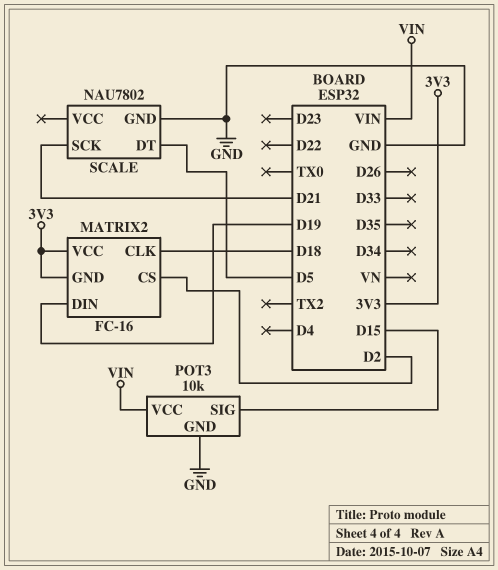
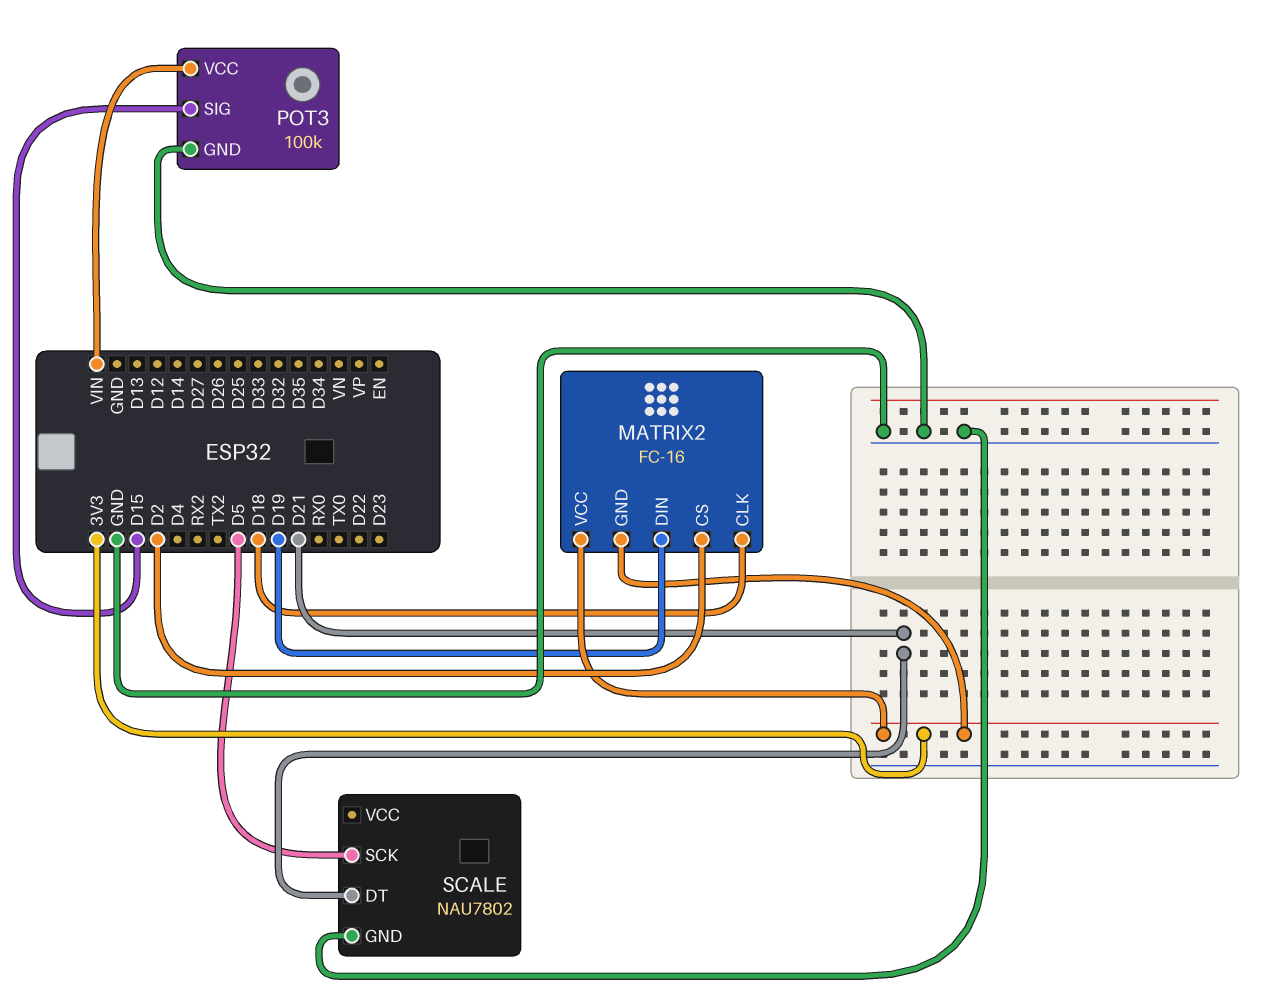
POT3: 10k -> 100k
SCALE pin DT: D5 -> D21
SCALE pin SCK: D21 -> D5

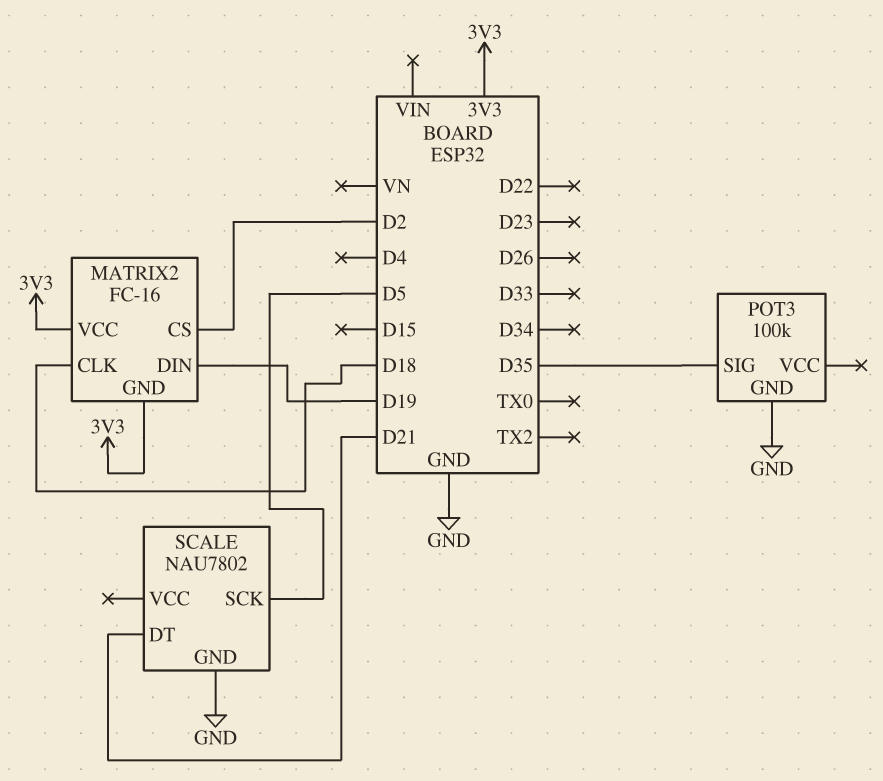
POT3 pin SIG: D15 -> D35
POT3 pin VCC: VIN -> none

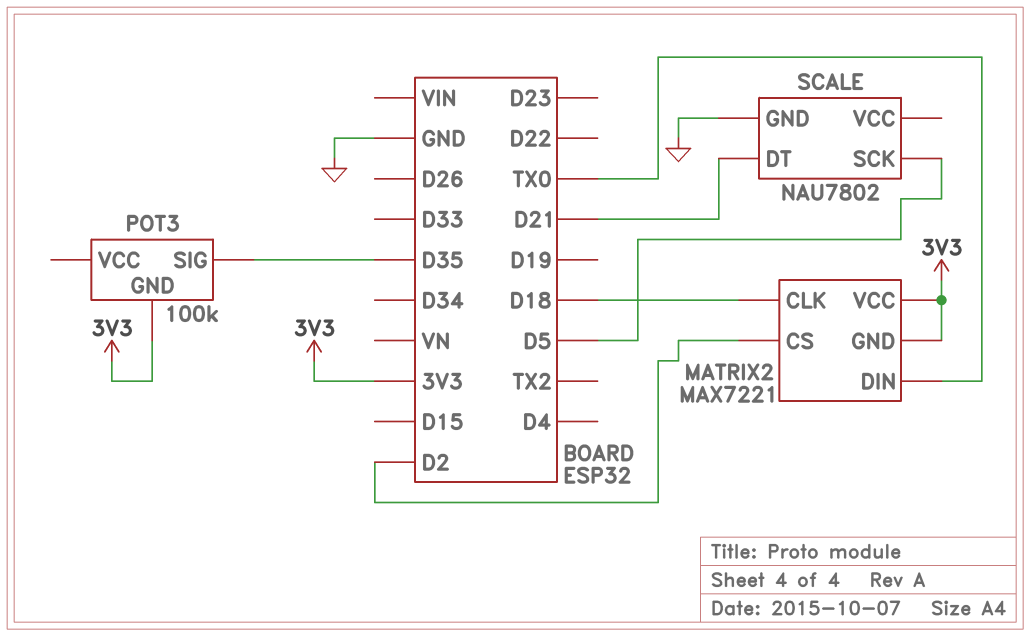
MATRIX2: FC-16 -> MAX7221
MATRIX2 pin DIN: D19 -> TX0
POT3 pin GND: GND -> 3V3

